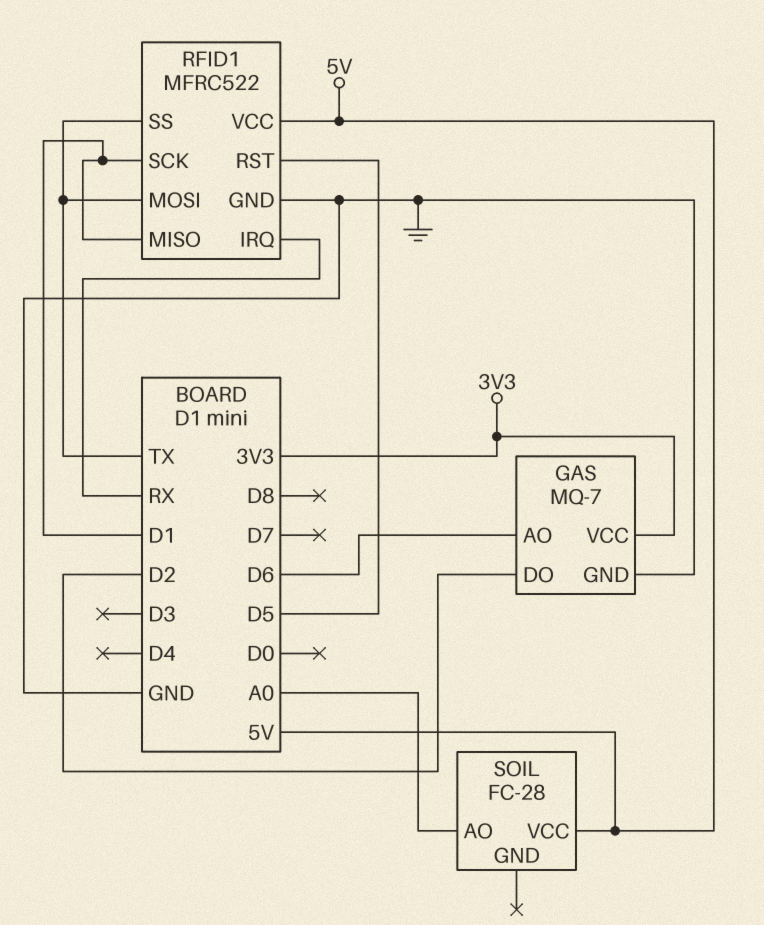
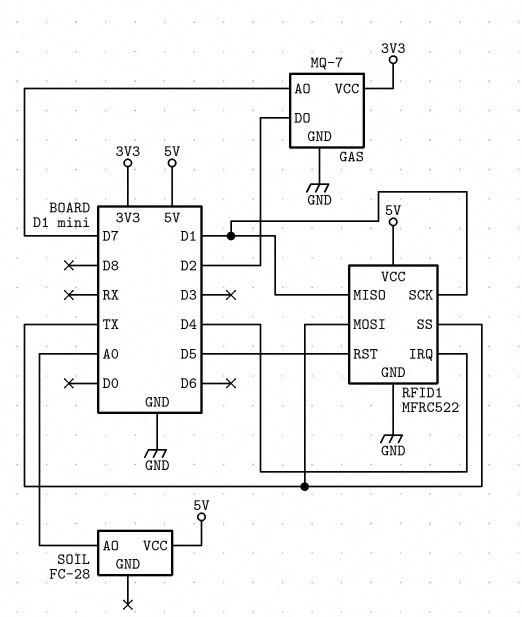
GAS pin AO: D6 -> D7
RFID1 pin IRQ: RX -> D4

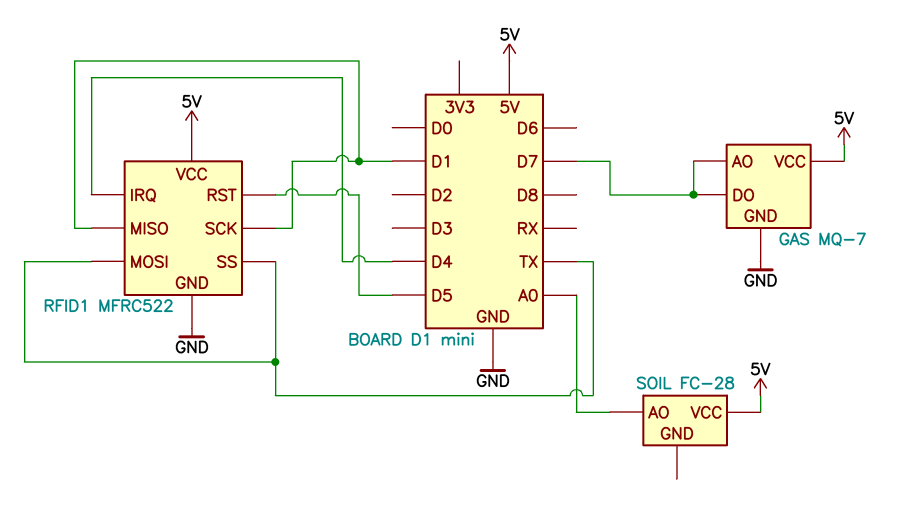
GAS pin DO: D2 -> D7
GAS pin VCC: 3V3 -> 5V

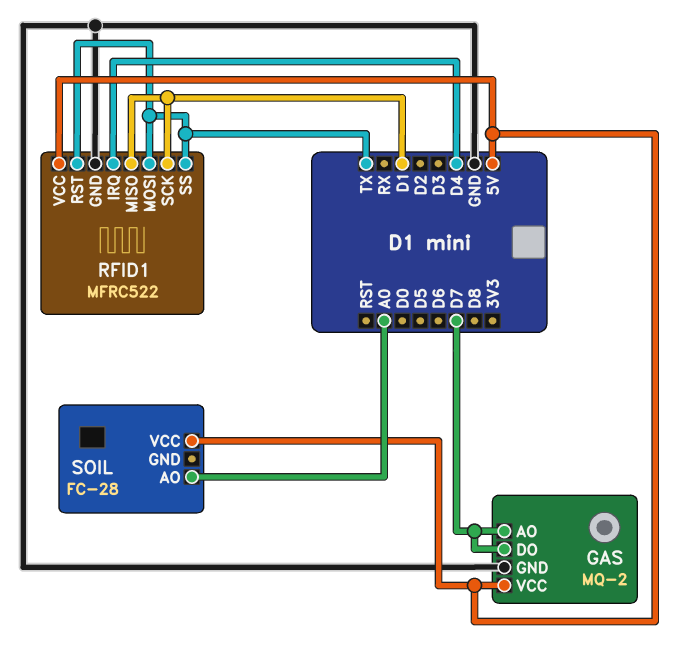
GAS: MQ-7 -> MQ-2
RFID1 pin RST: D5 -> TX

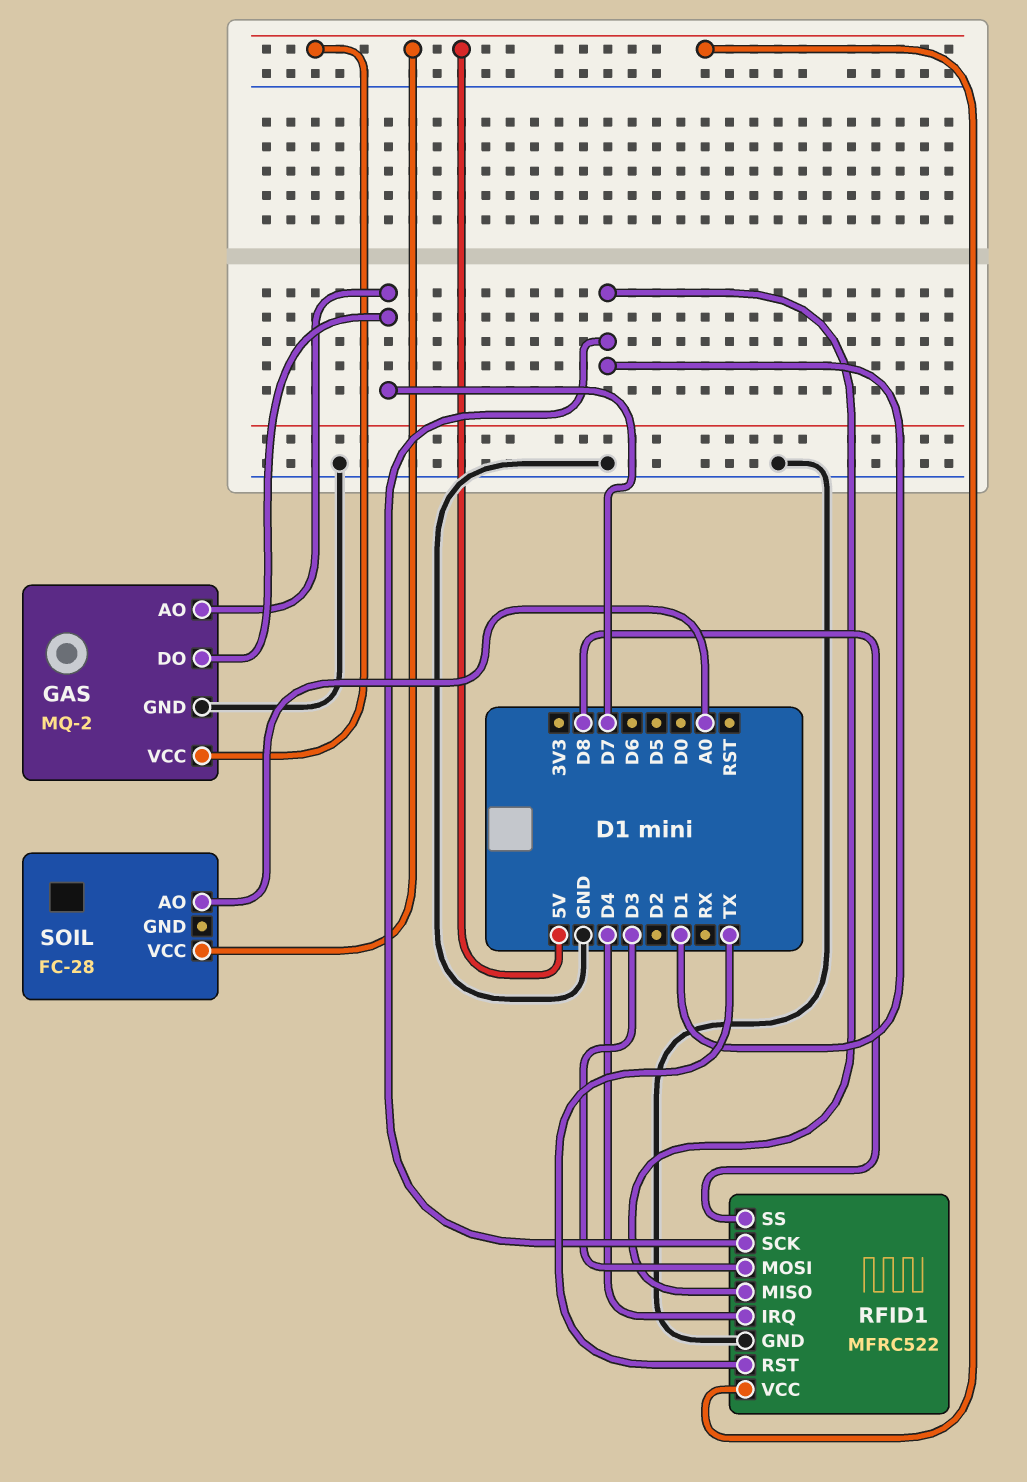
RFID1 pin MOSI: TX -> D3
RFID1 pin SS: TX -> D8

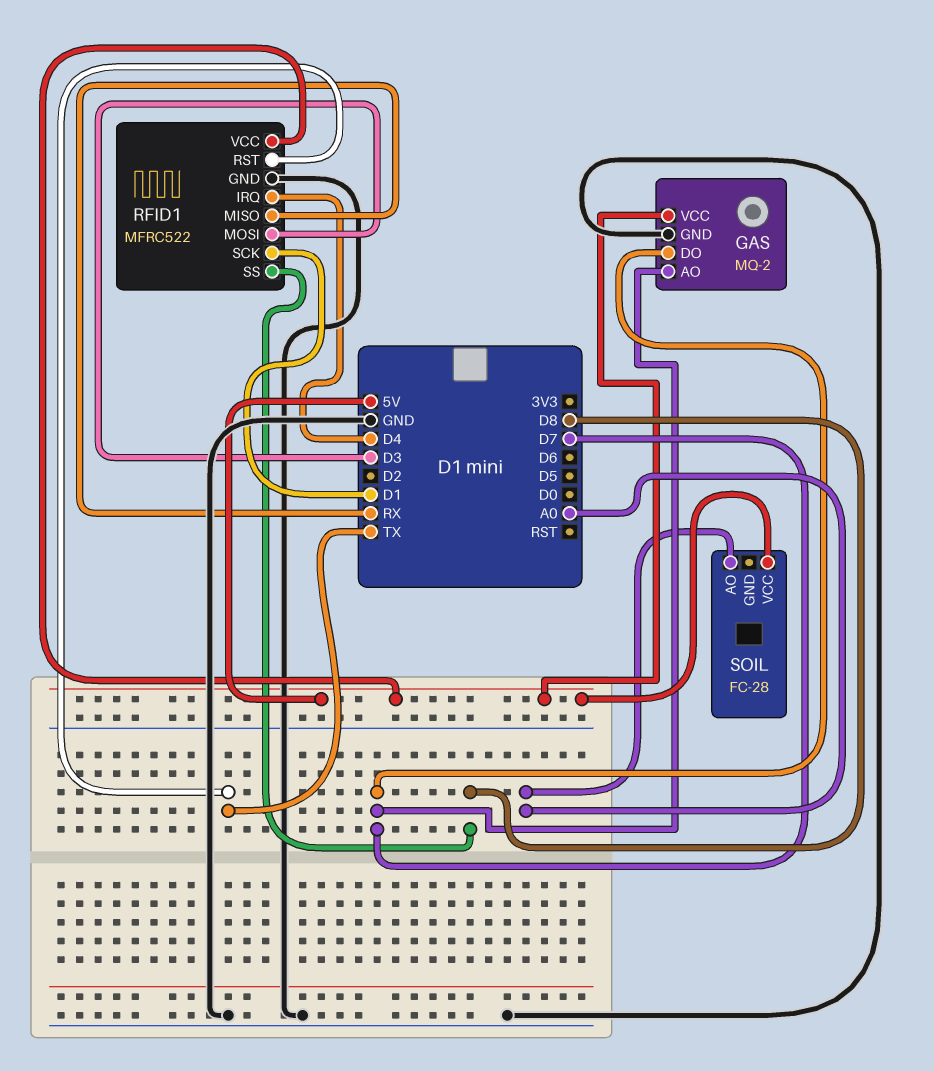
RFID1 pin MISO: D1 -> RX

